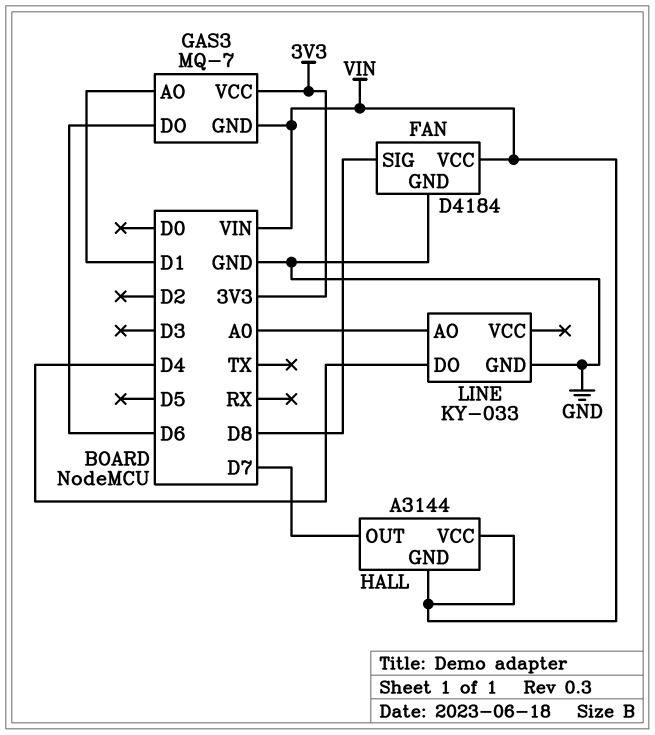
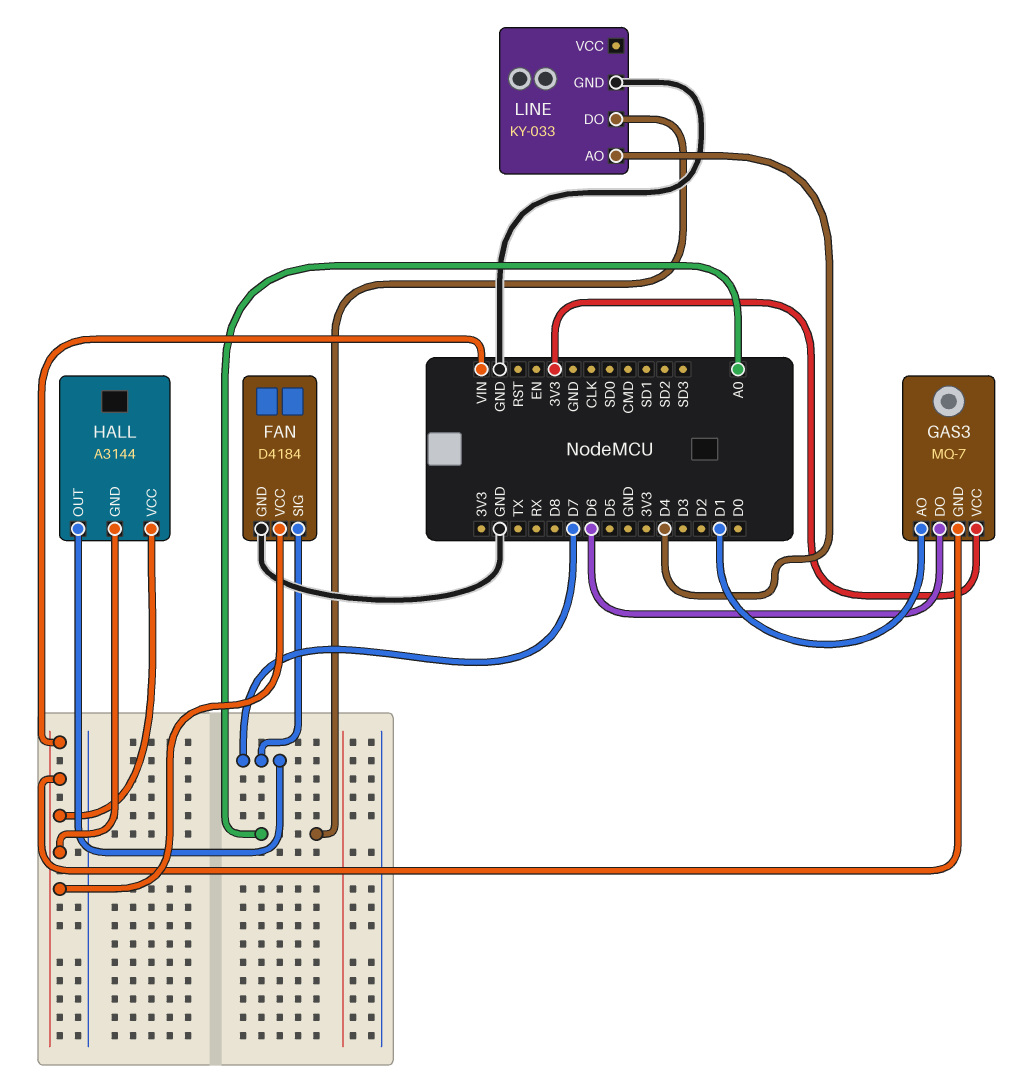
FAN pin SIG: D8 -> D7
LINE pin AO: A0 -> D4
LINE pin DO: D4 -> A0

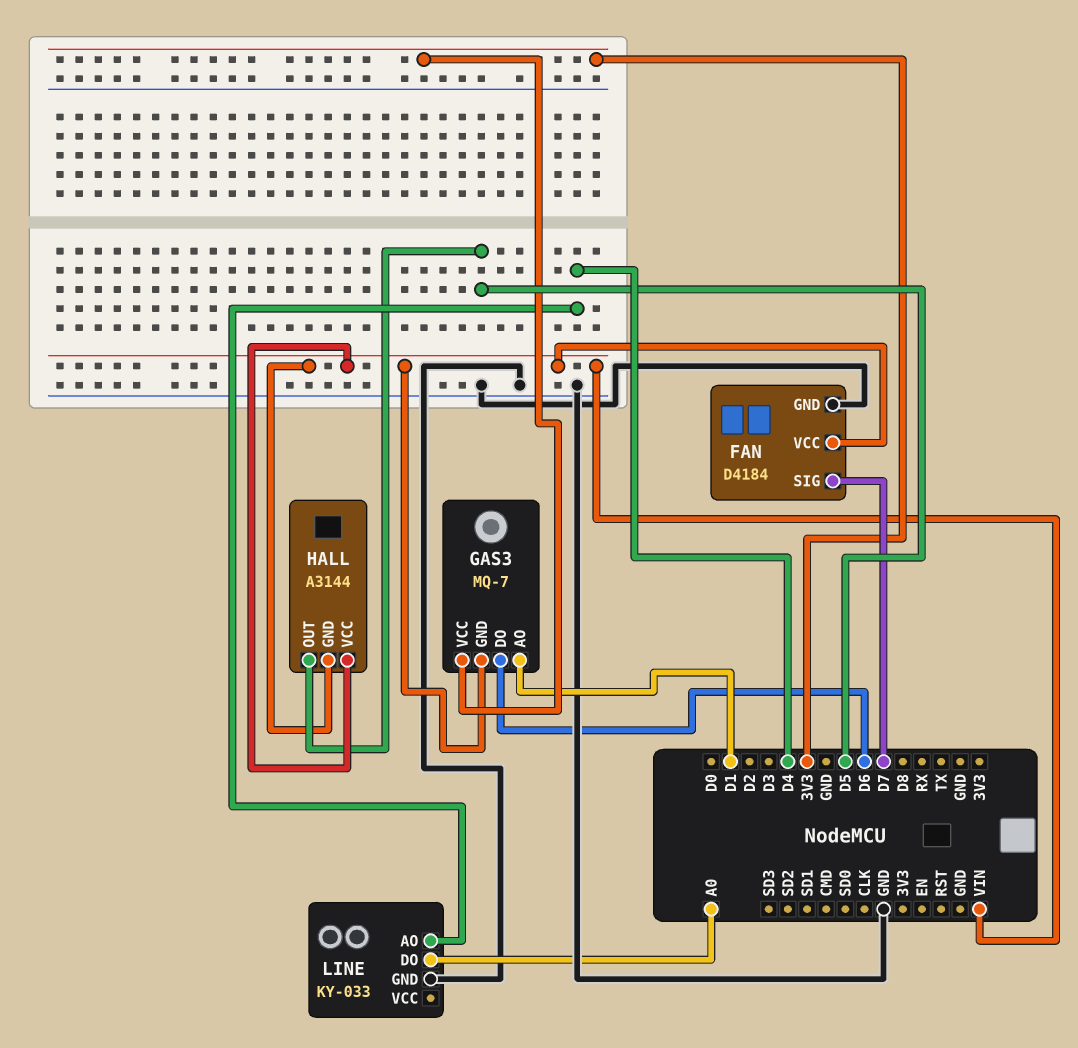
HALL pin OUT: D7 -> D5

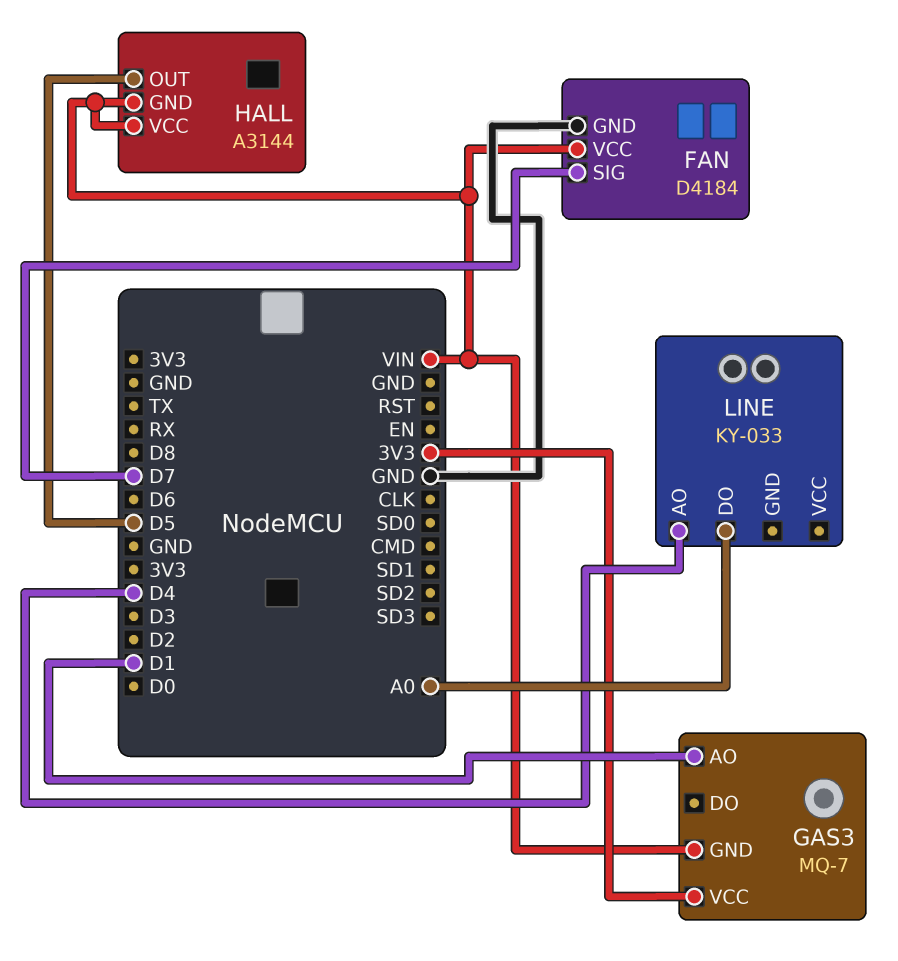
GAS3 pin DO: D6 -> none
LINE pin GND: GND -> none

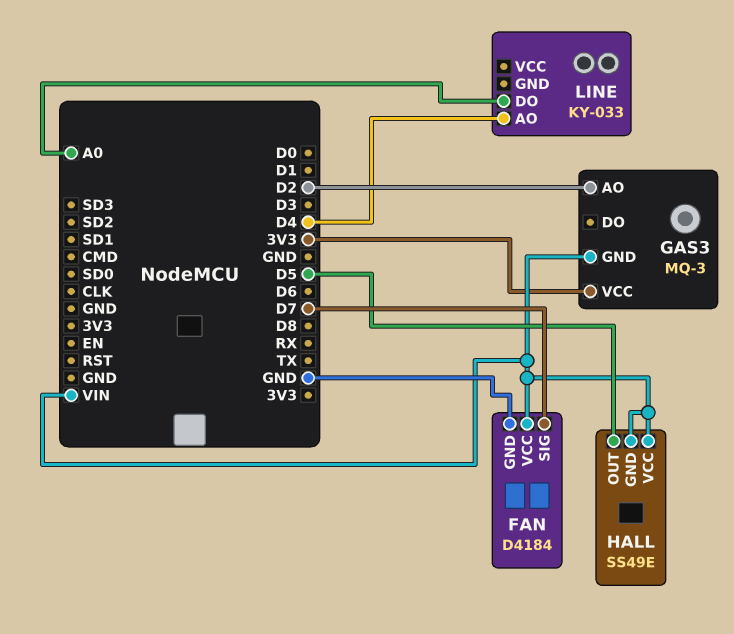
GAS3: MQ-7 -> MQ-3
GAS3 pin AO: D1 -> D2
HALL: A3144 -> SS49E

